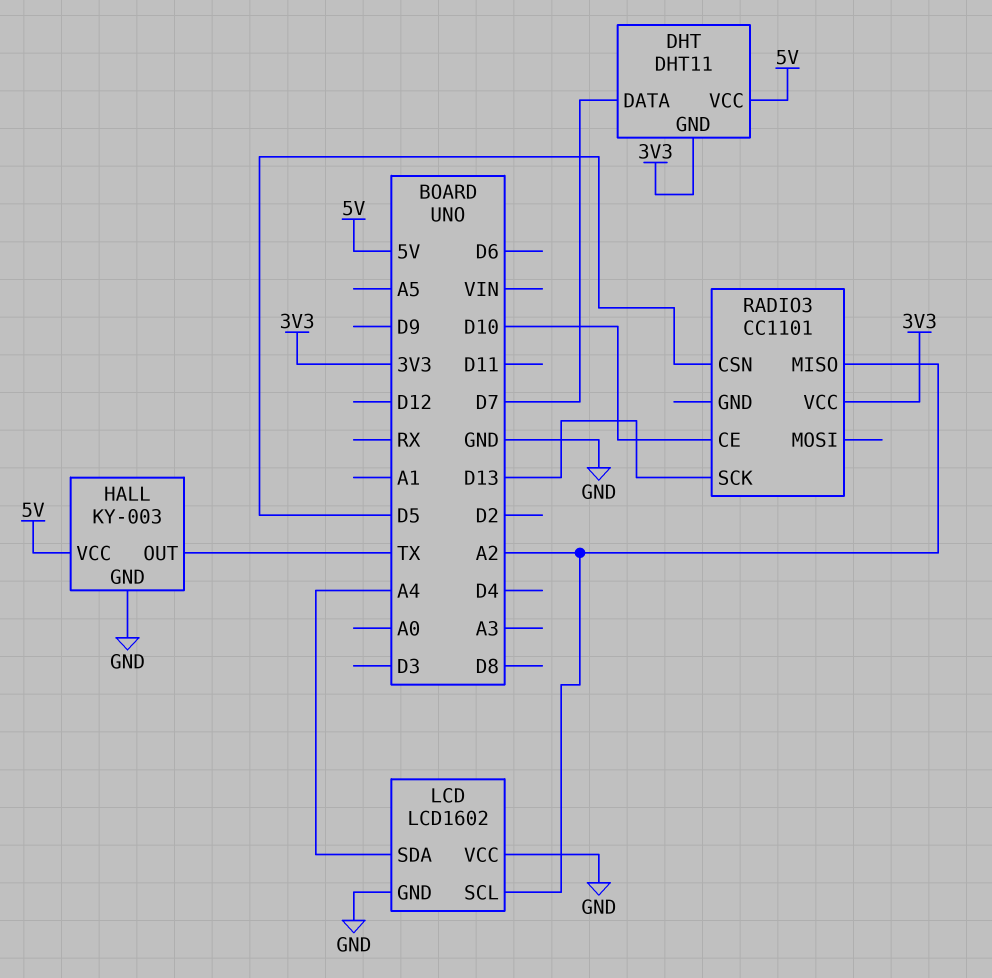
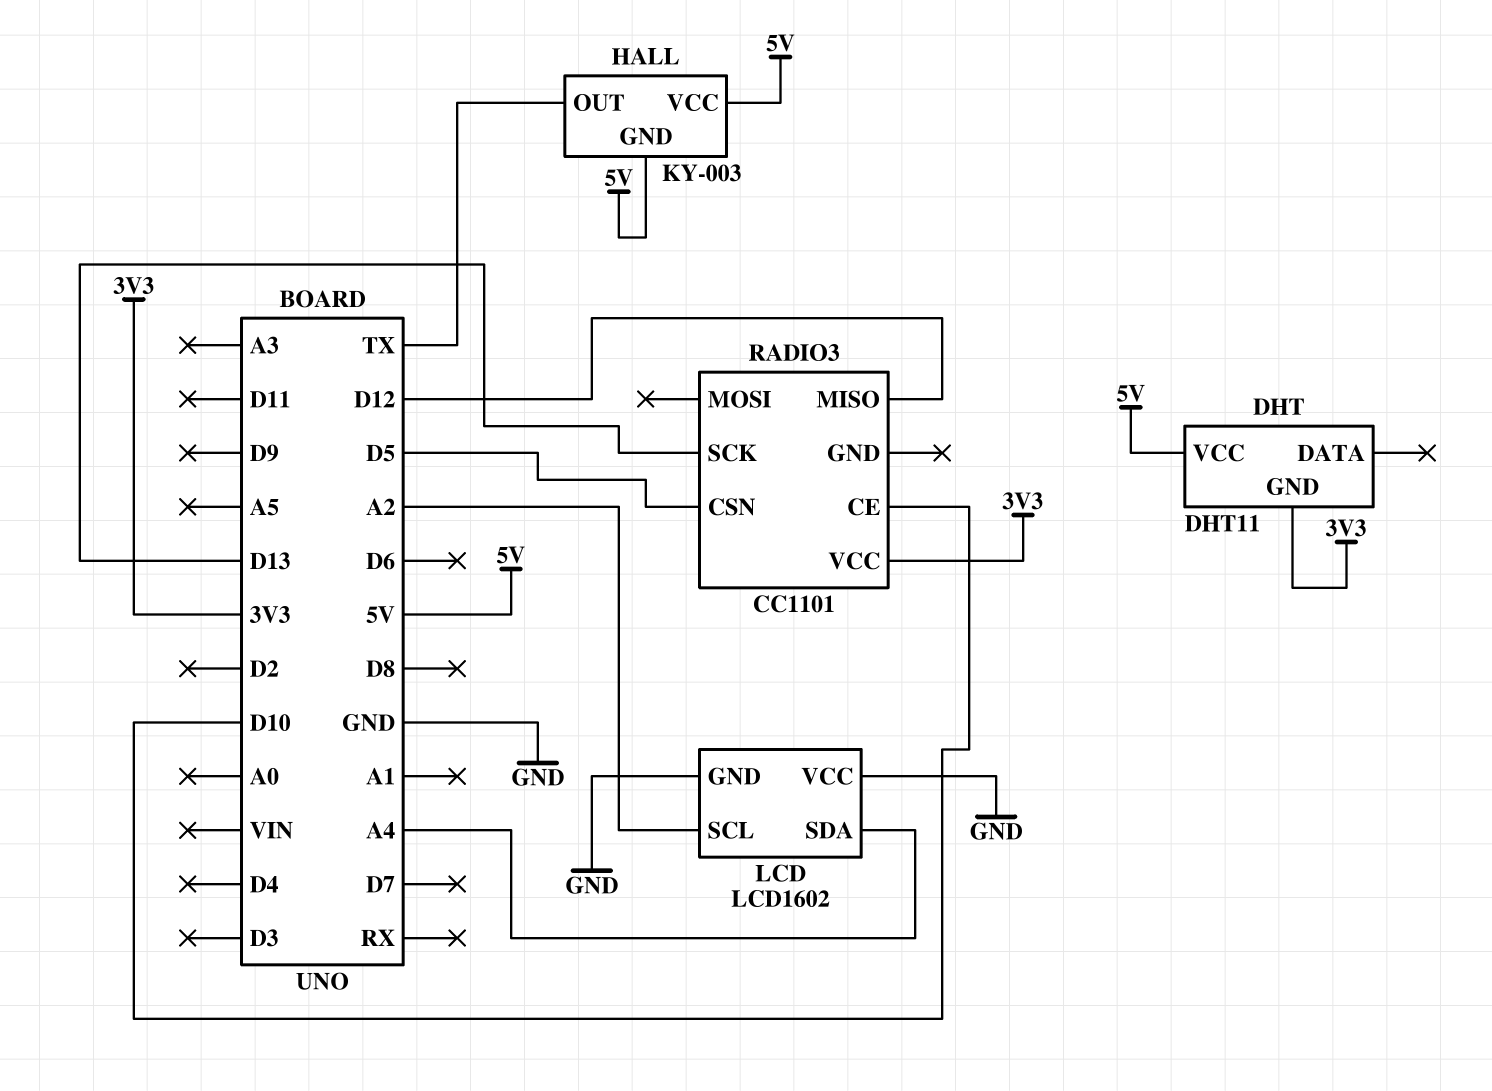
DHT pin DATA: D7 -> none
HALL pin GND: GND -> 5V
RADIO3 pin MISO: A2 -> D12

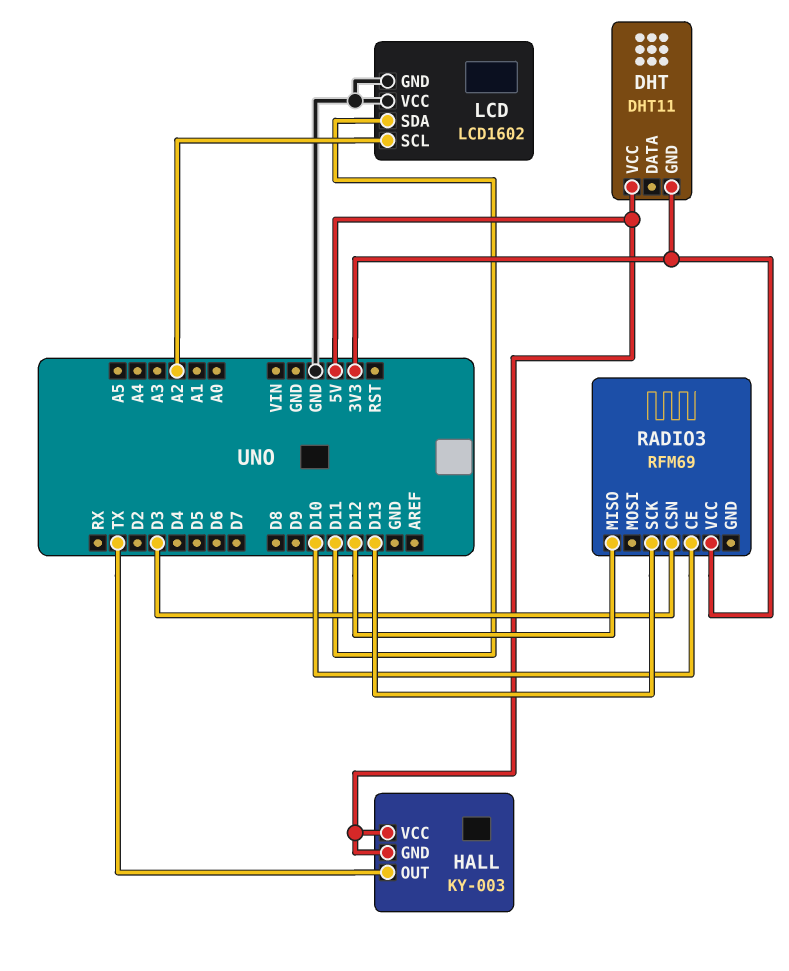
LCD pin SDA: A4 -> D11
RADIO3: CC1101 -> RFM69
RADIO3 pin CSN: D5 -> D3

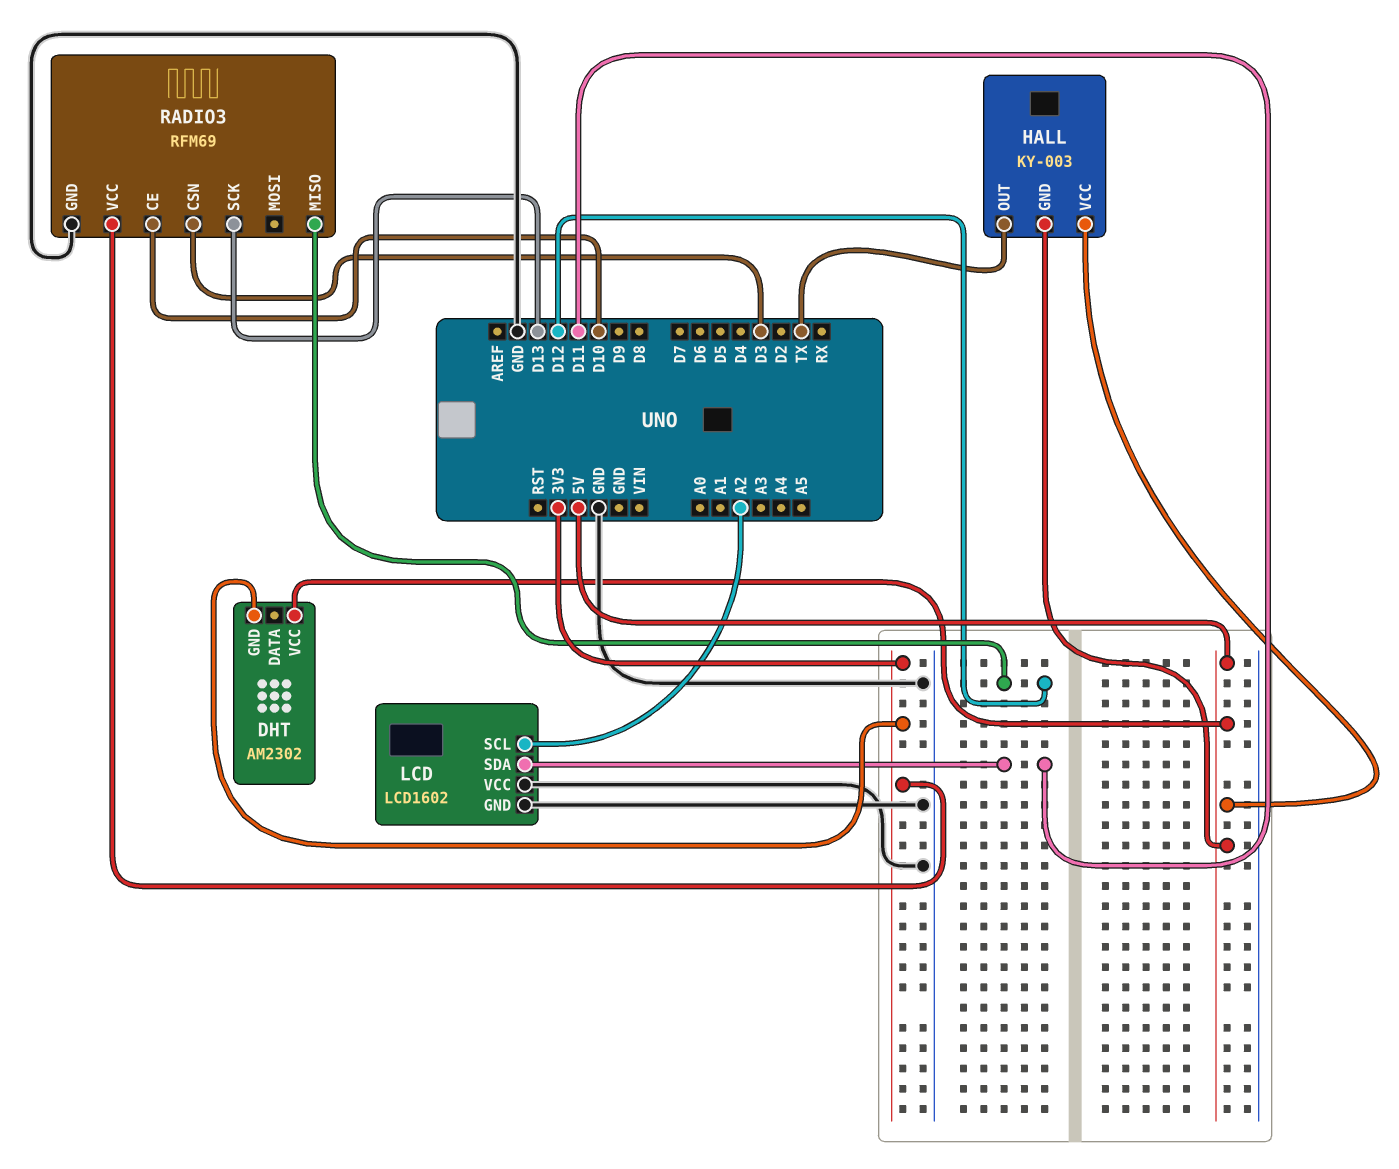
DHT: DHT11 -> AM2302
RADIO3 pin GND: none -> GND

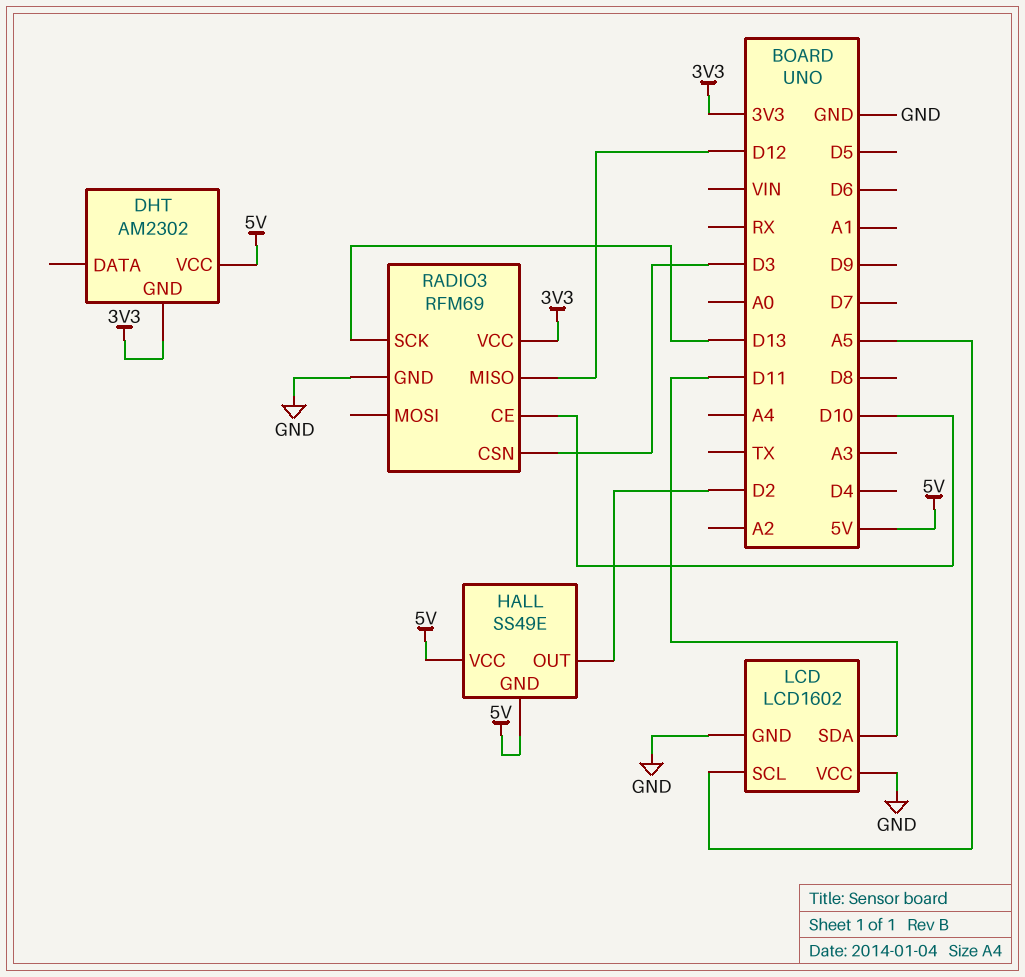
HALL: KY-003 -> SS49E
HALL pin OUT: TX -> D2
LCD pin SCL: A2 -> A5

